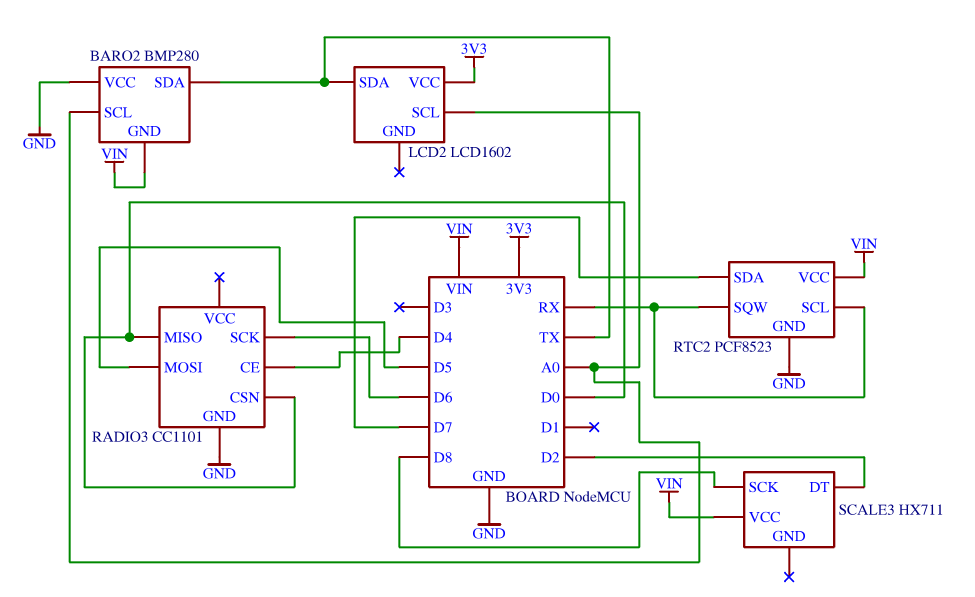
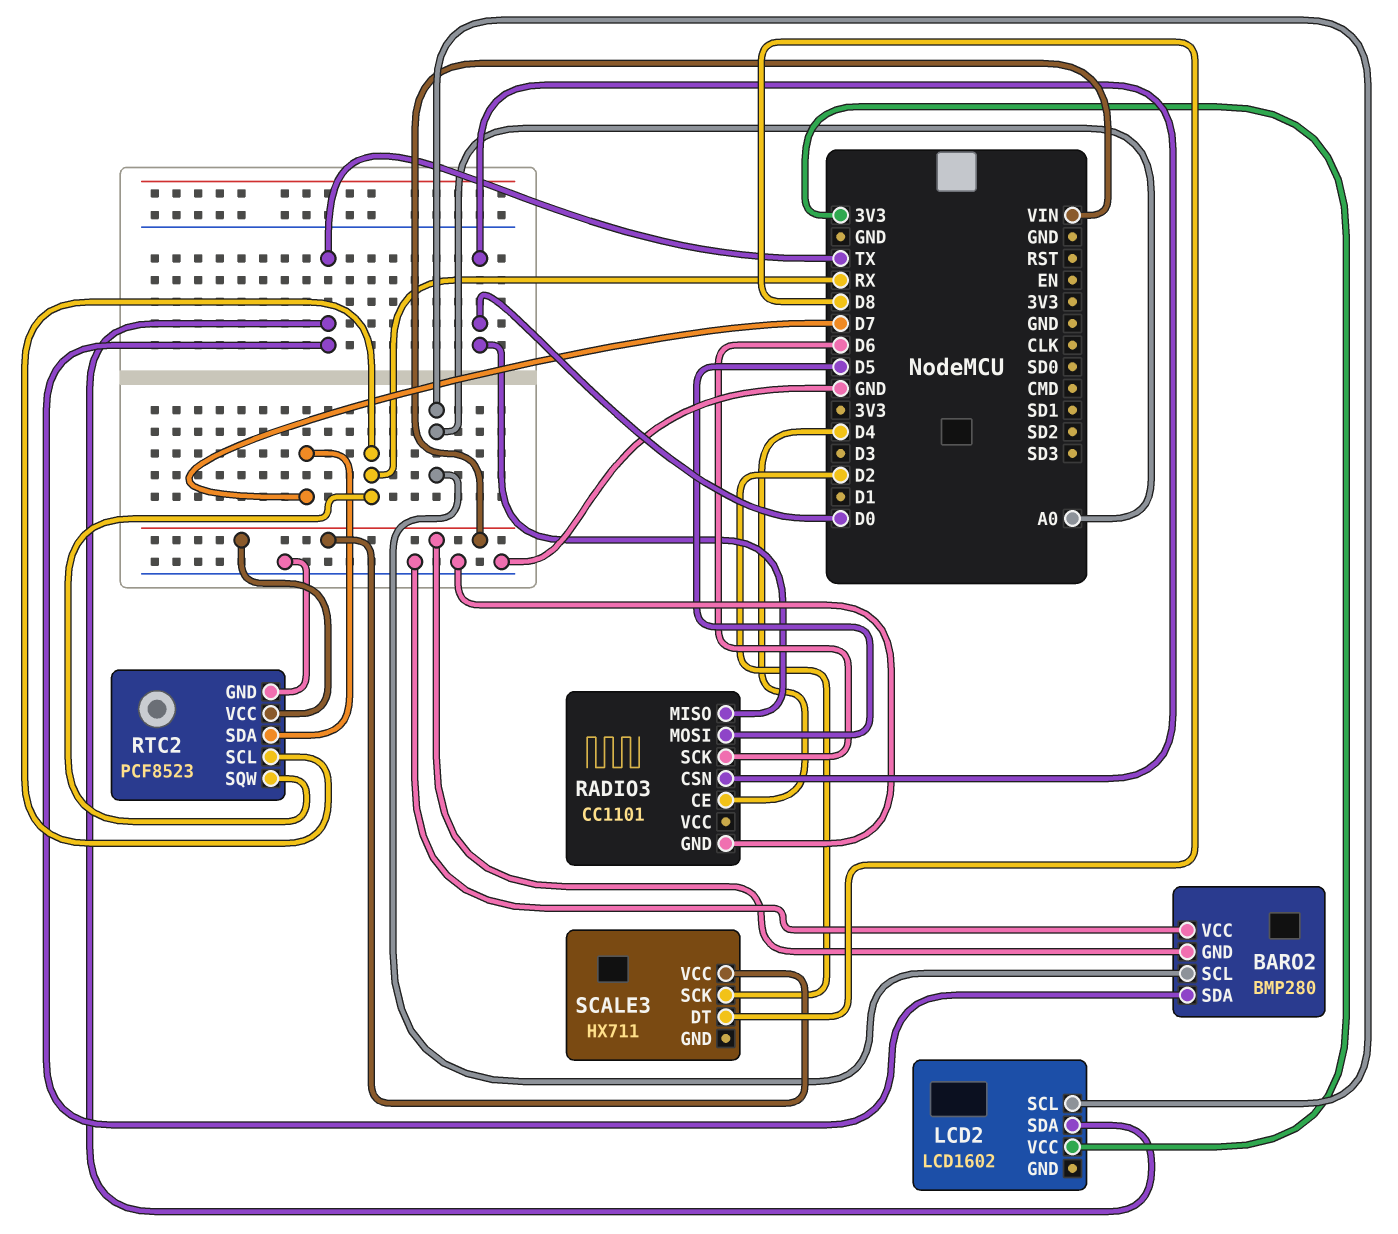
SCALE3 pin DT: D2 -> D8
SCALE3 pin SCK: D8 -> D2

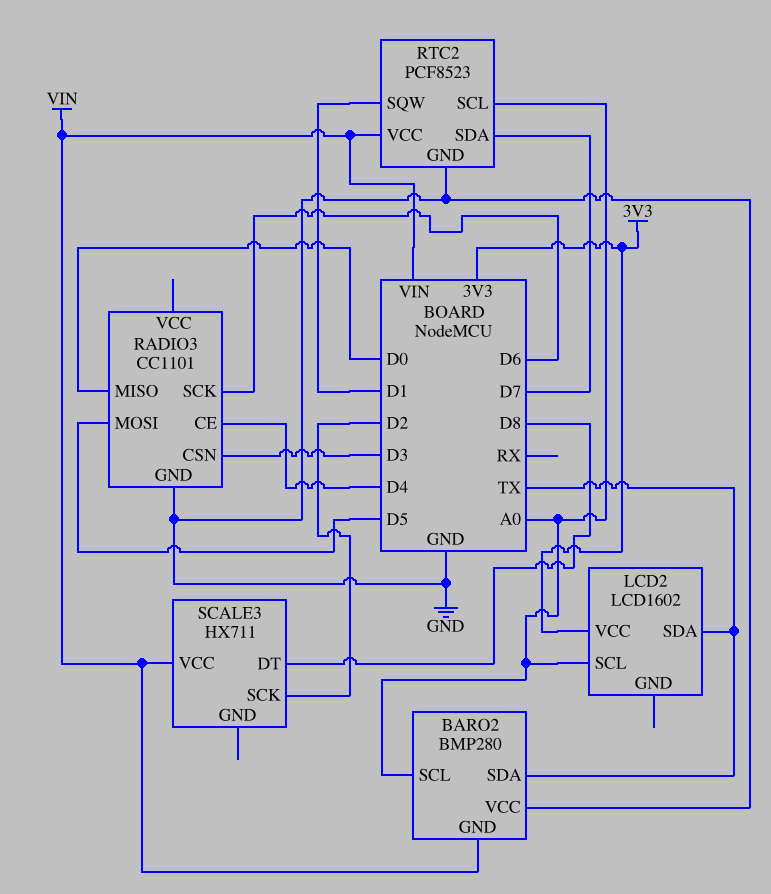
RADIO3 pin CSN: D0 -> D3
RTC2 pin SCL: RX -> A0
RTC2 pin SQW: RX -> D1

